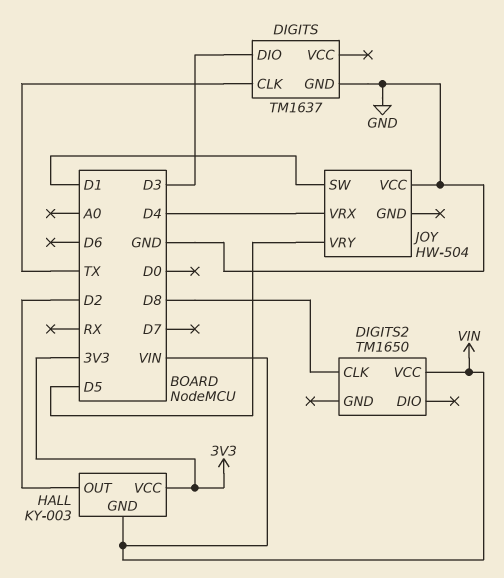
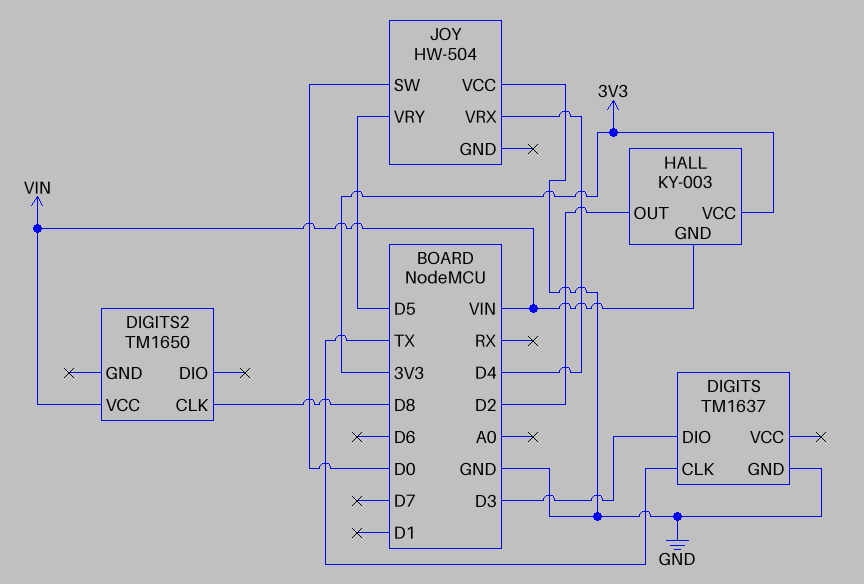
JOY pin SW: D1 -> D0

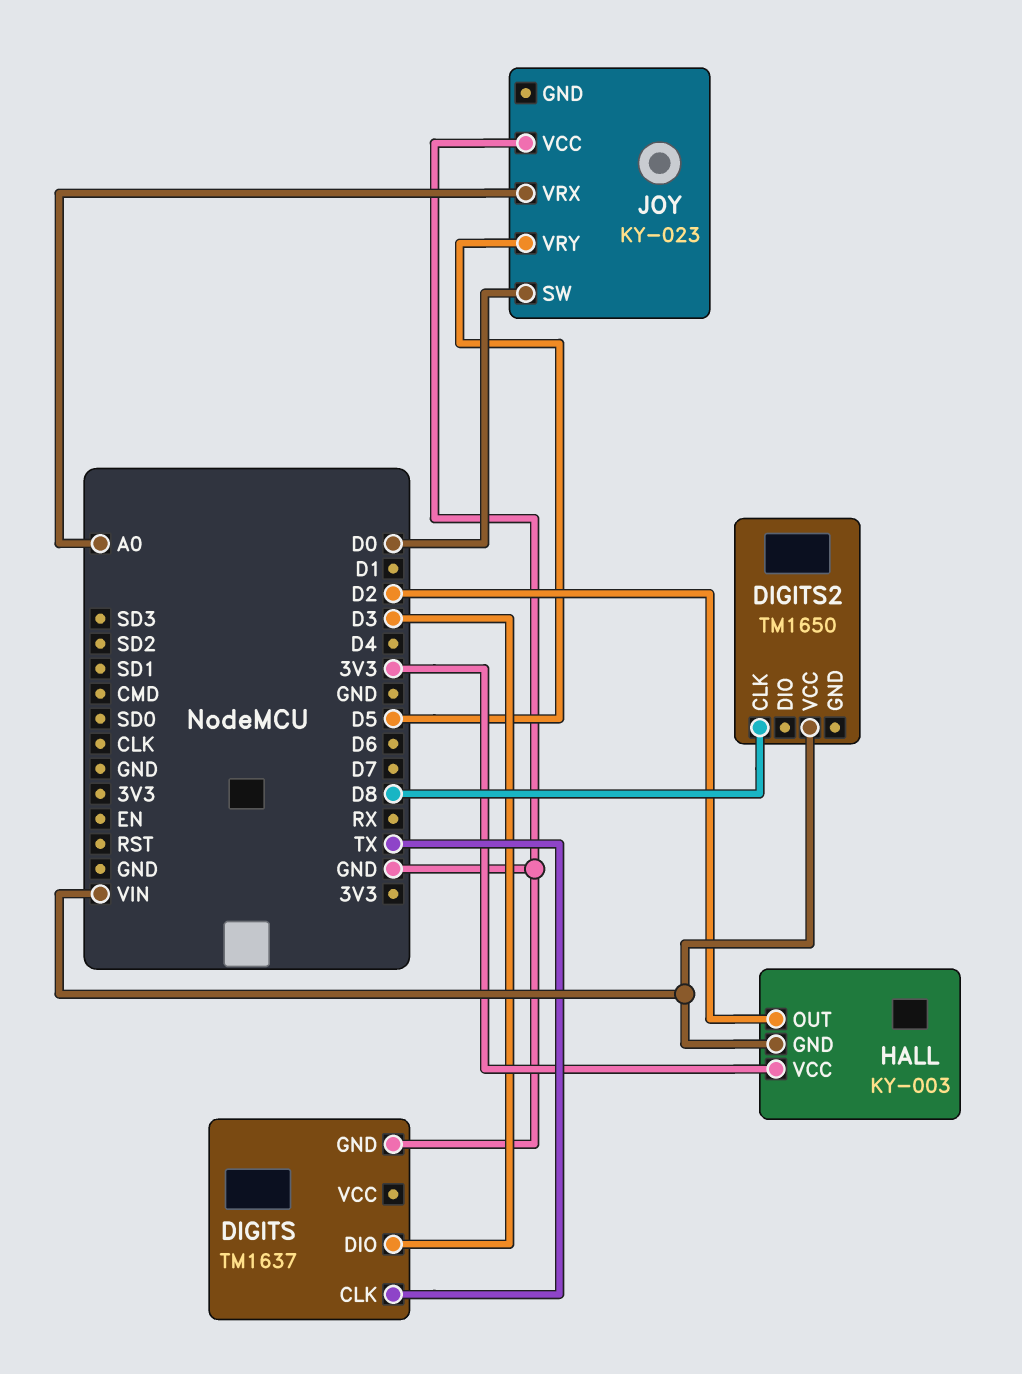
JOY: HW-504 -> KY-023
JOY pin VRX: D4 -> A0

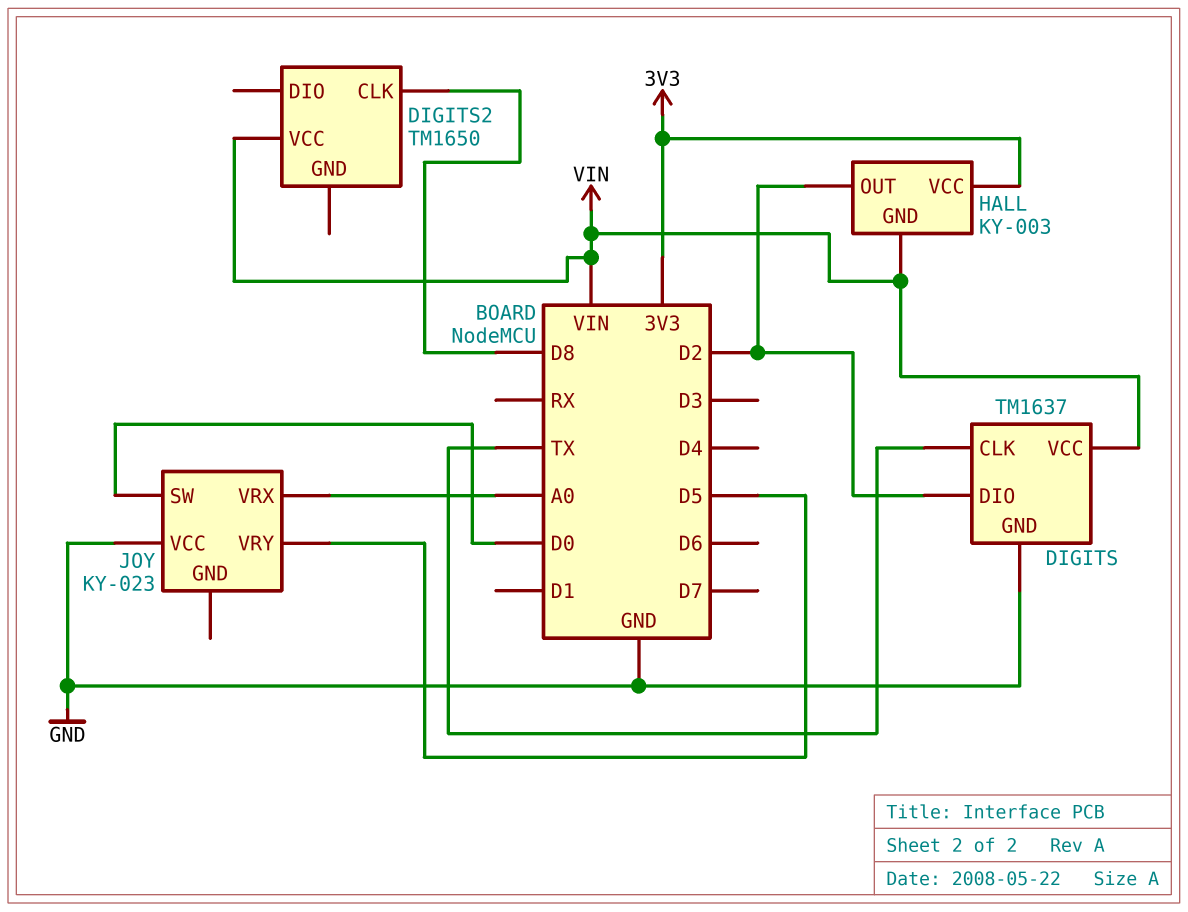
DIGITS pin DIO: D3 -> D2
DIGITS pin VCC: none -> VIN

